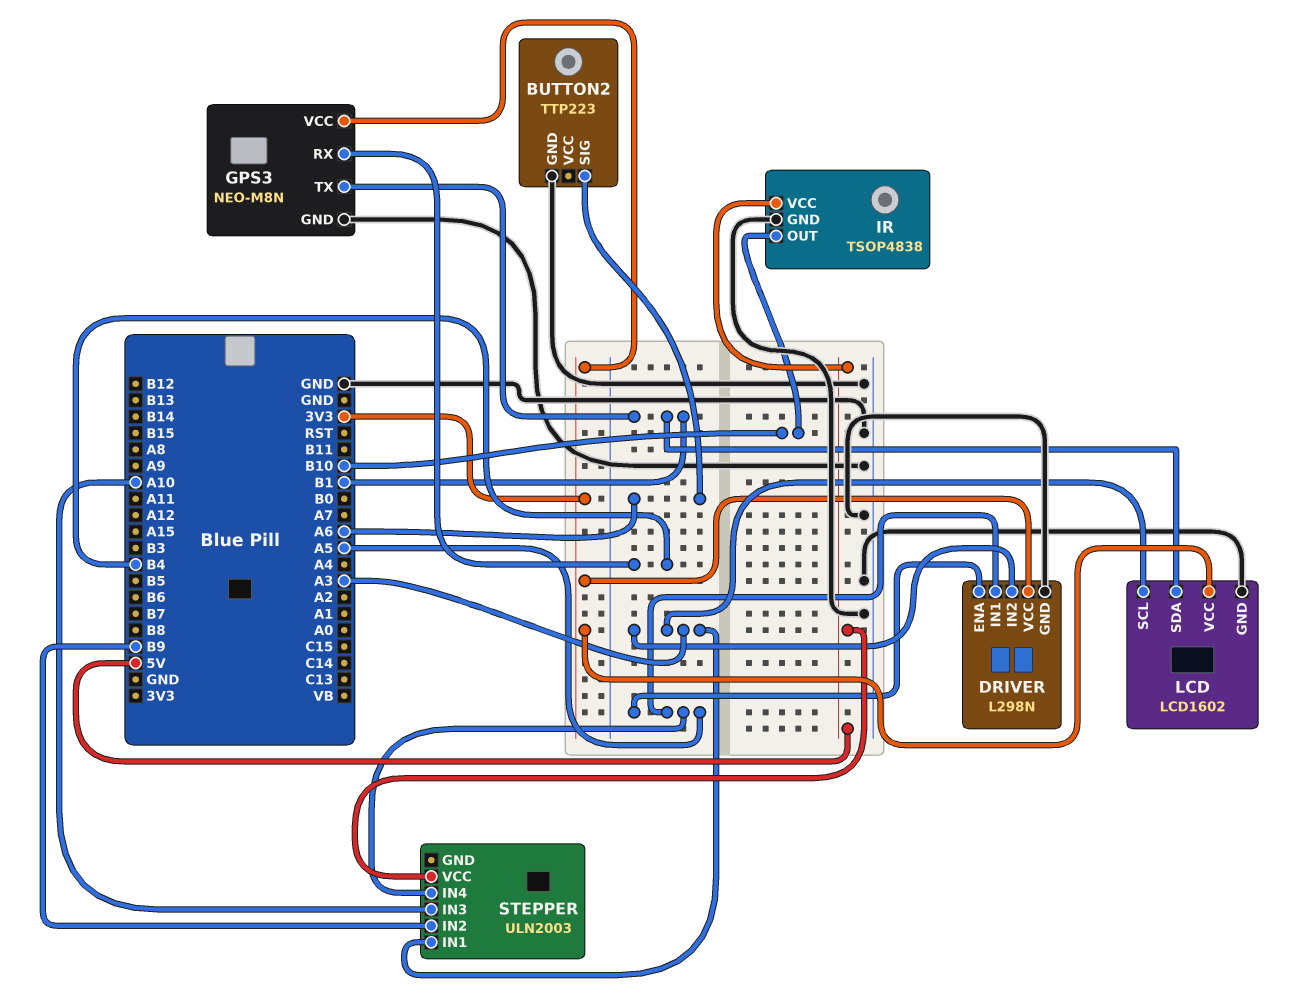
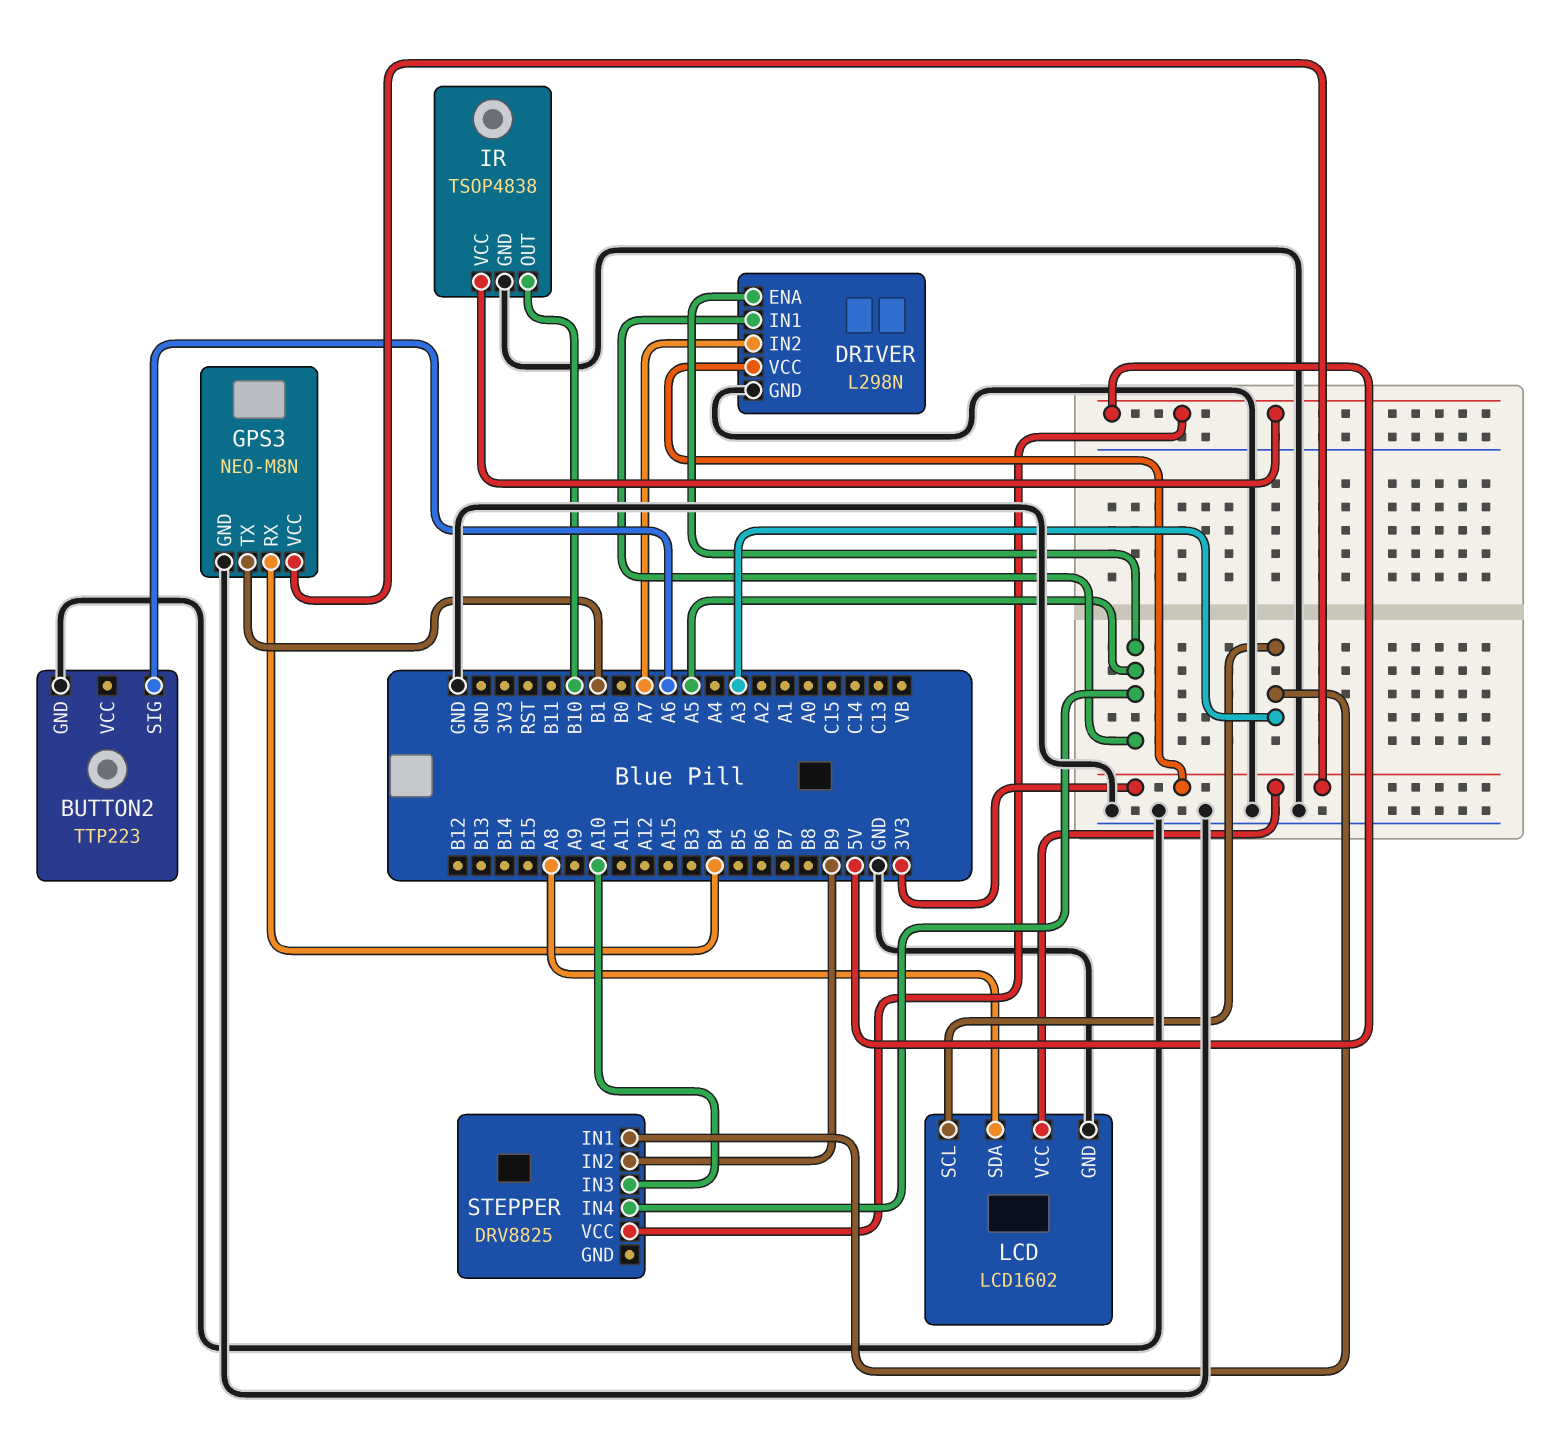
DRIVER pin IN2: A3 -> A7
LCD pin SDA: B1 -> A8
STEPPER: ULN2003 -> DRV8825

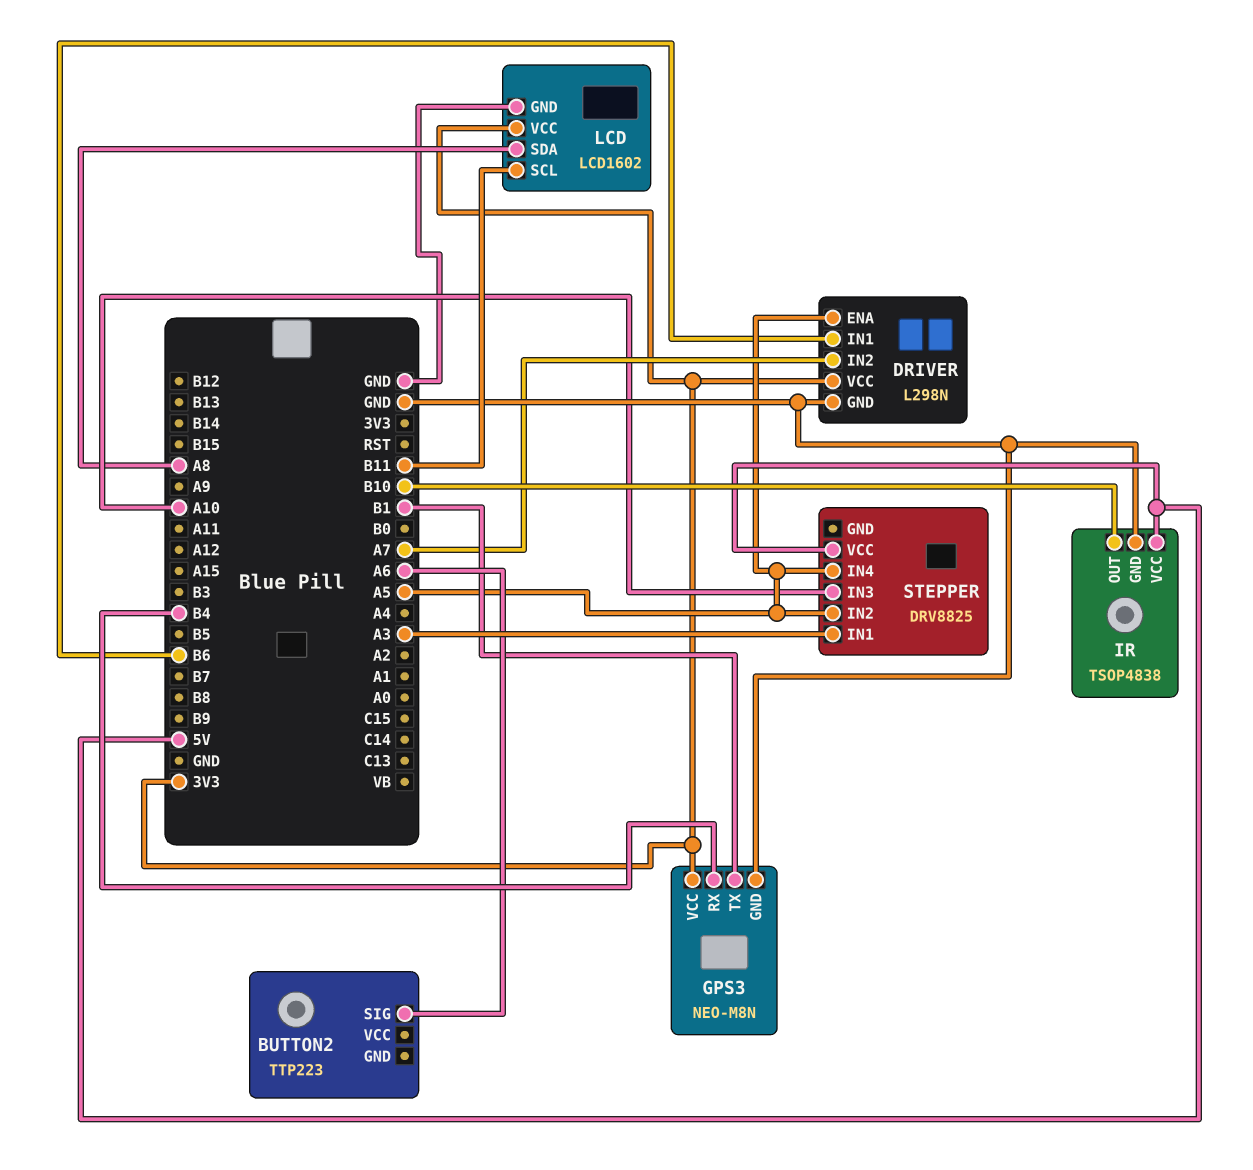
BUTTON2 pin GND: GND -> none
DRIVER pin IN1: A5 -> B6
LCD pin SCL: A3 -> B11
STEPPER pin IN2: B9 -> A5

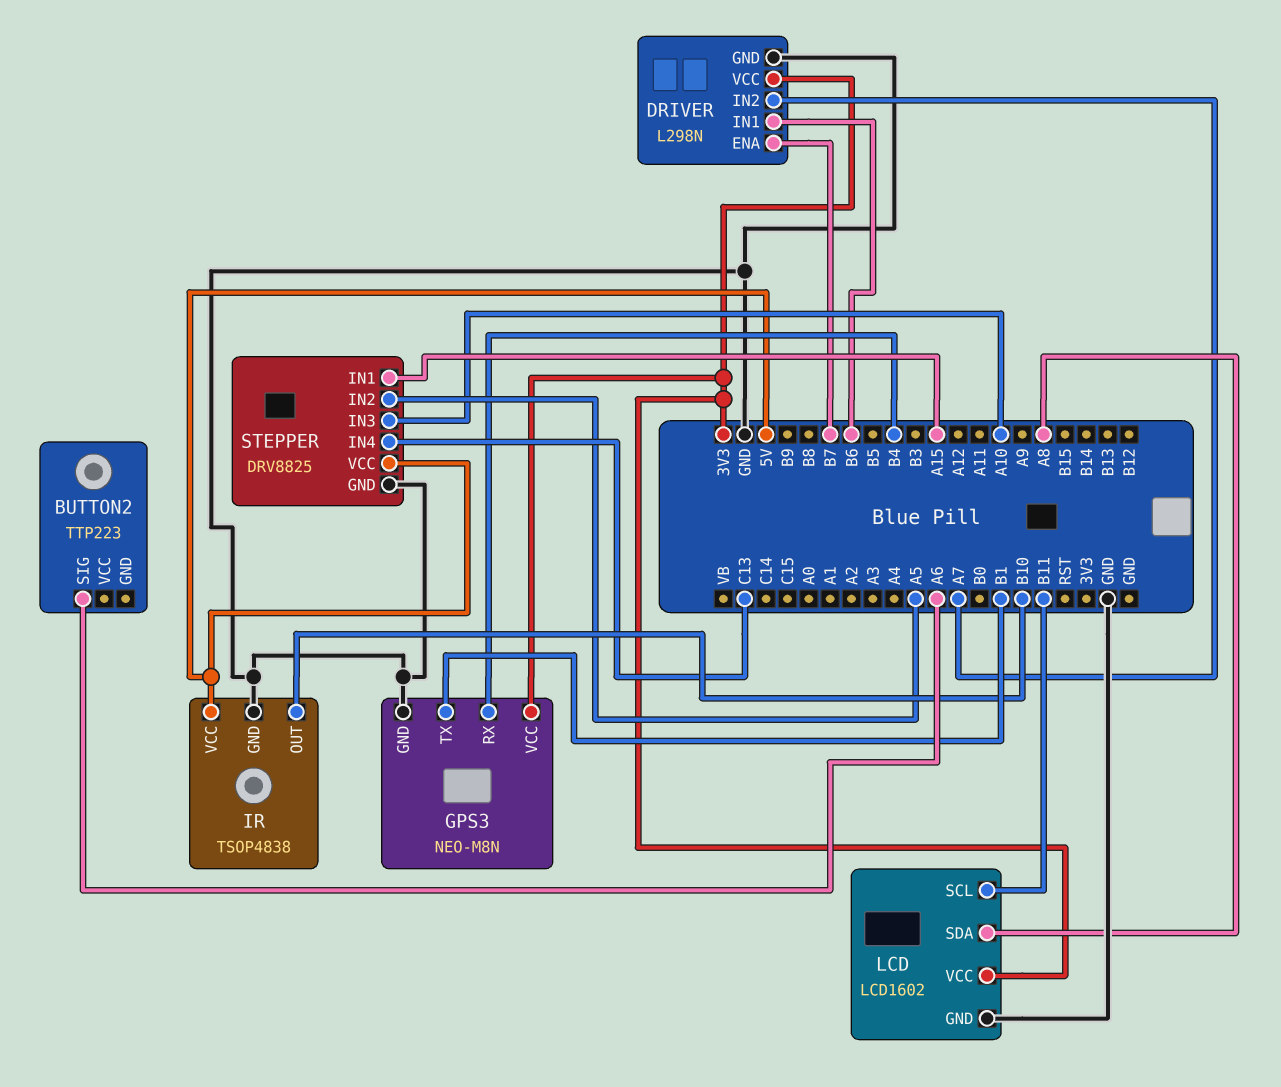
DRIVER pin ENA: A5 -> B7
STEPPER pin GND: none -> GND
STEPPER pin IN1: A3 -> A15
STEPPER pin IN4: A5 -> C13

